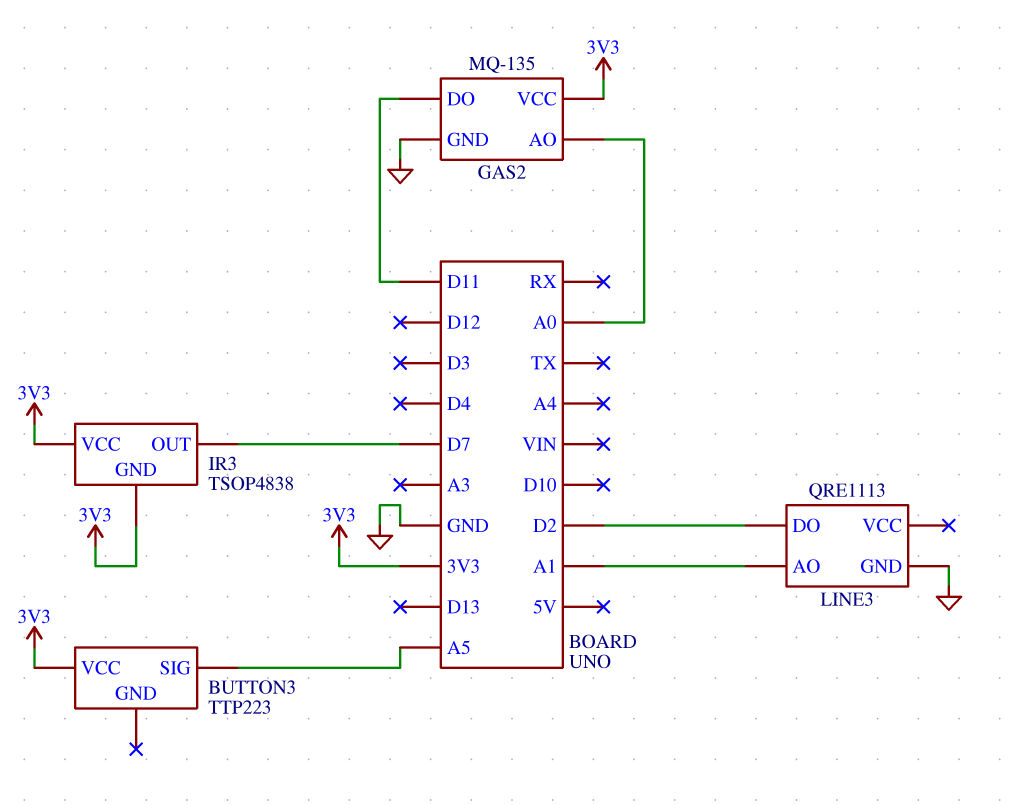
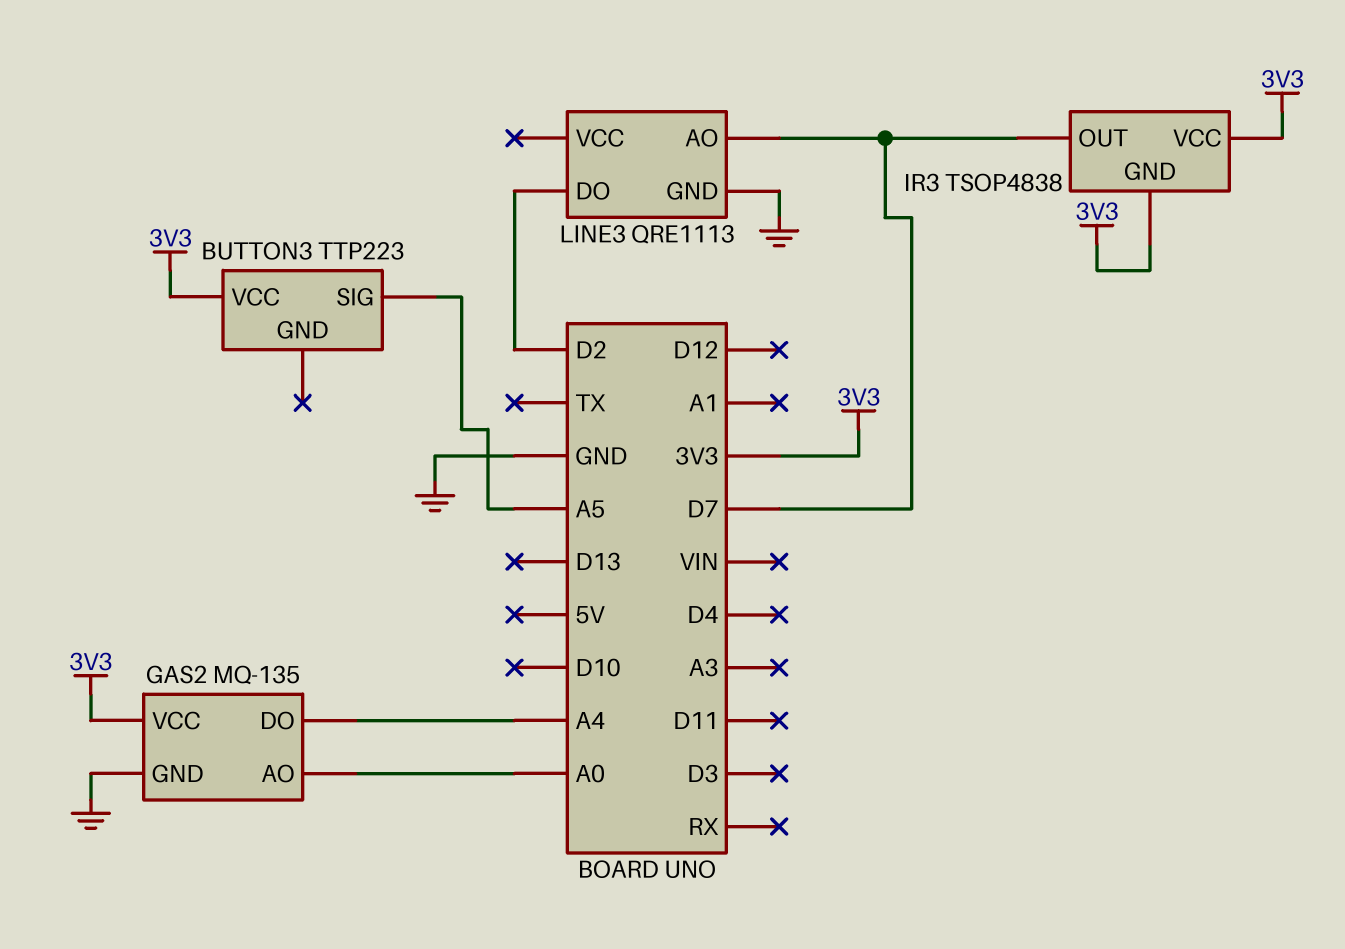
GAS2 pin DO: D11 -> A4
LINE3 pin AO: A1 -> D7

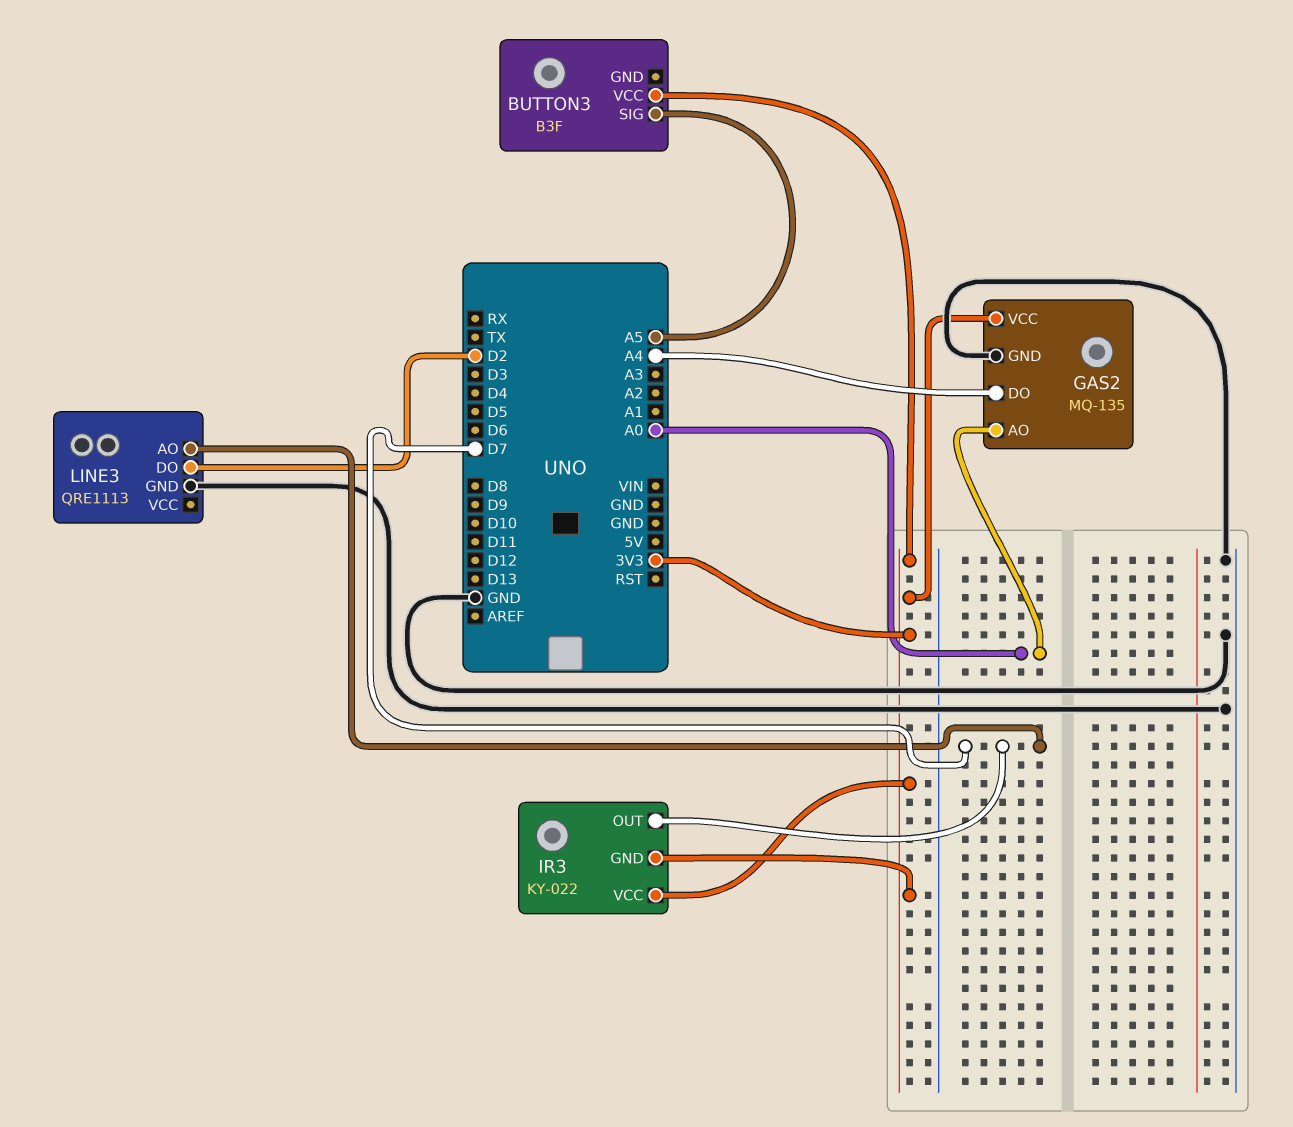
BUTTON3: TTP223 -> B3F
IR3: TSOP4838 -> KY-022

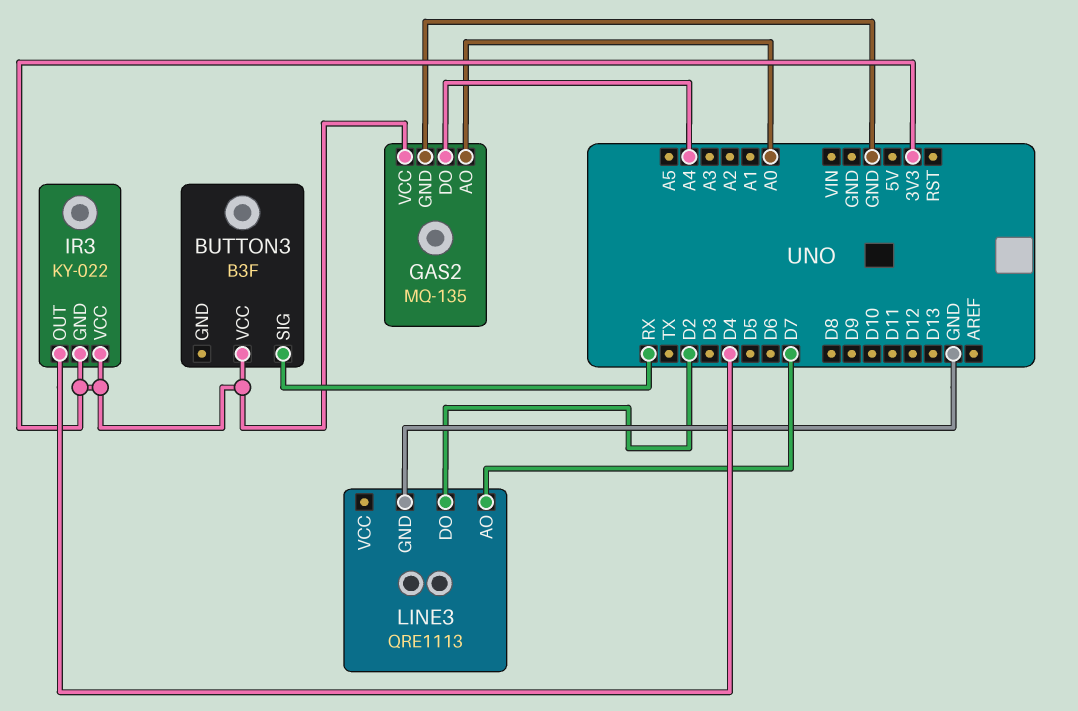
BUTTON3 pin SIG: A5 -> RX
IR3 pin OUT: D7 -> D4

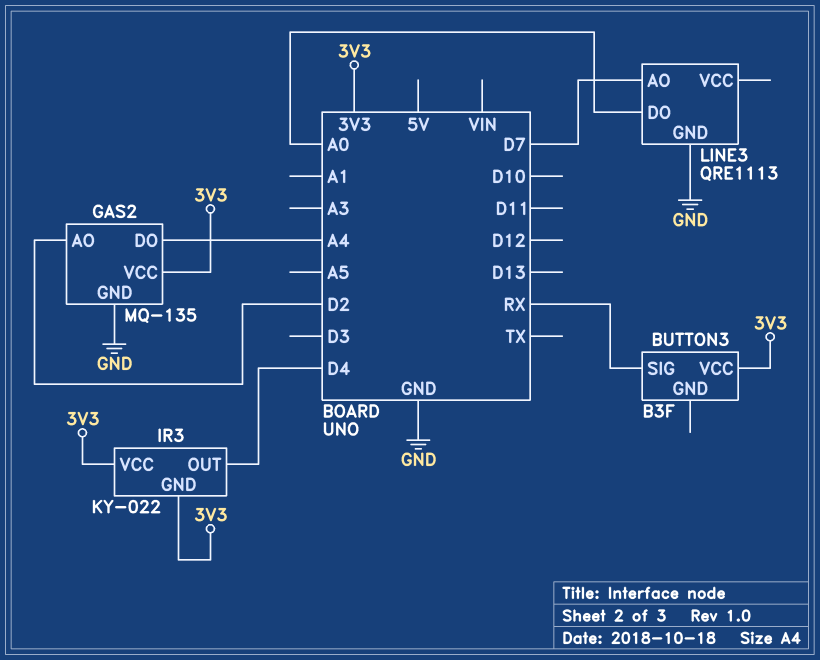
GAS2 pin AO: A0 -> D2
LINE3 pin DO: D2 -> A0

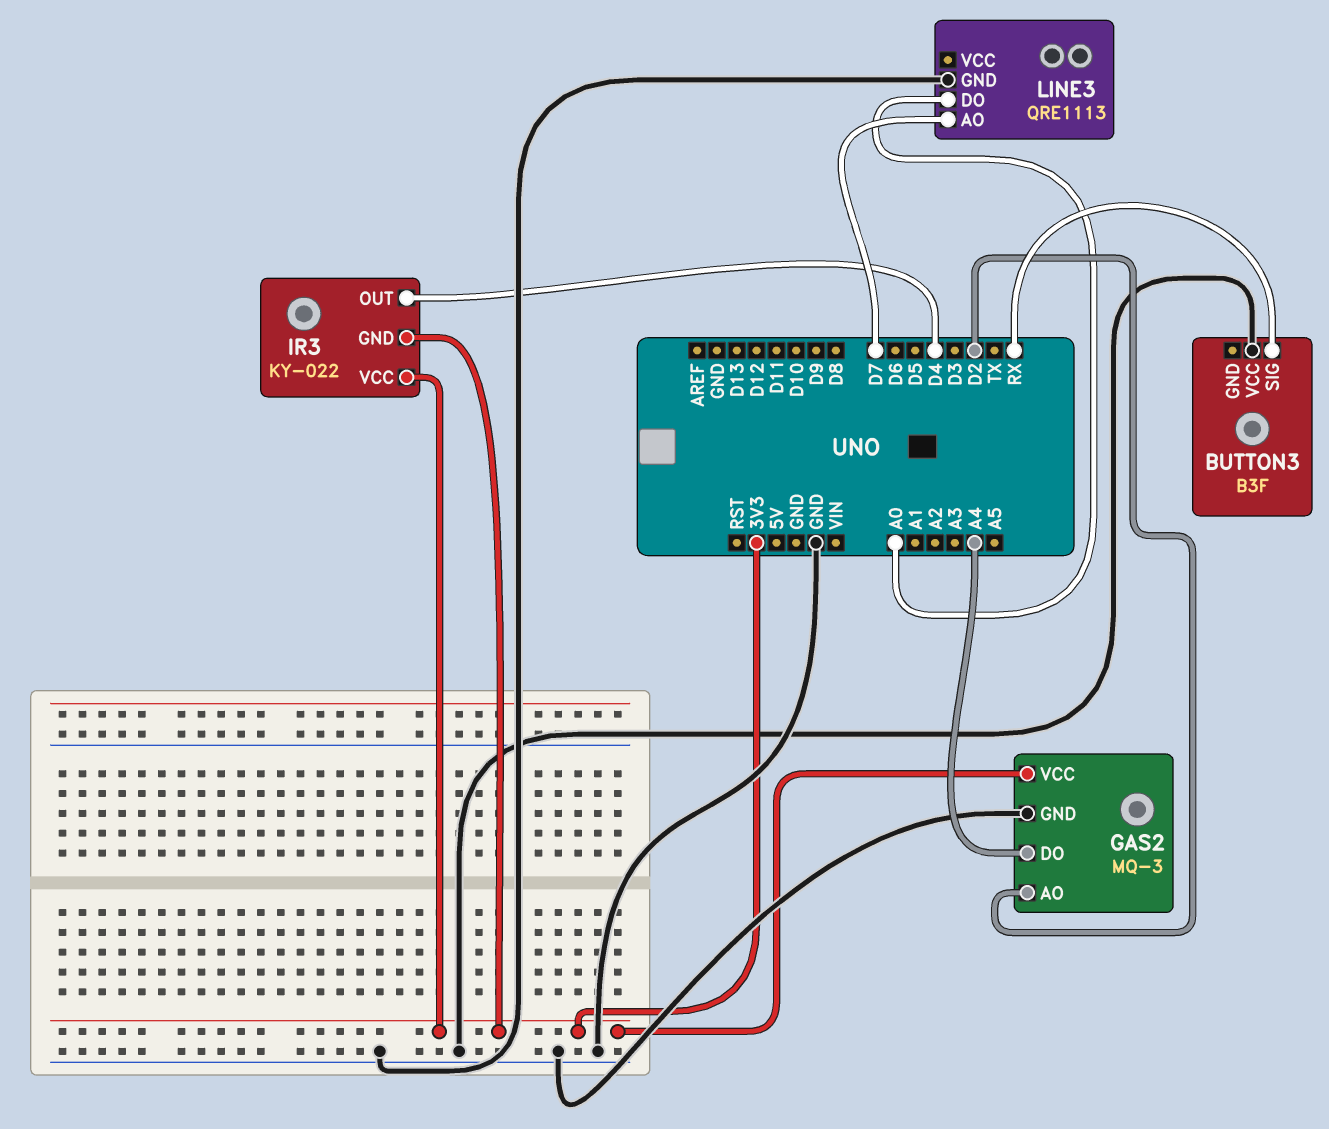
BUTTON3 pin VCC: 3V3 -> GND
GAS2: MQ-135 -> MQ-3

